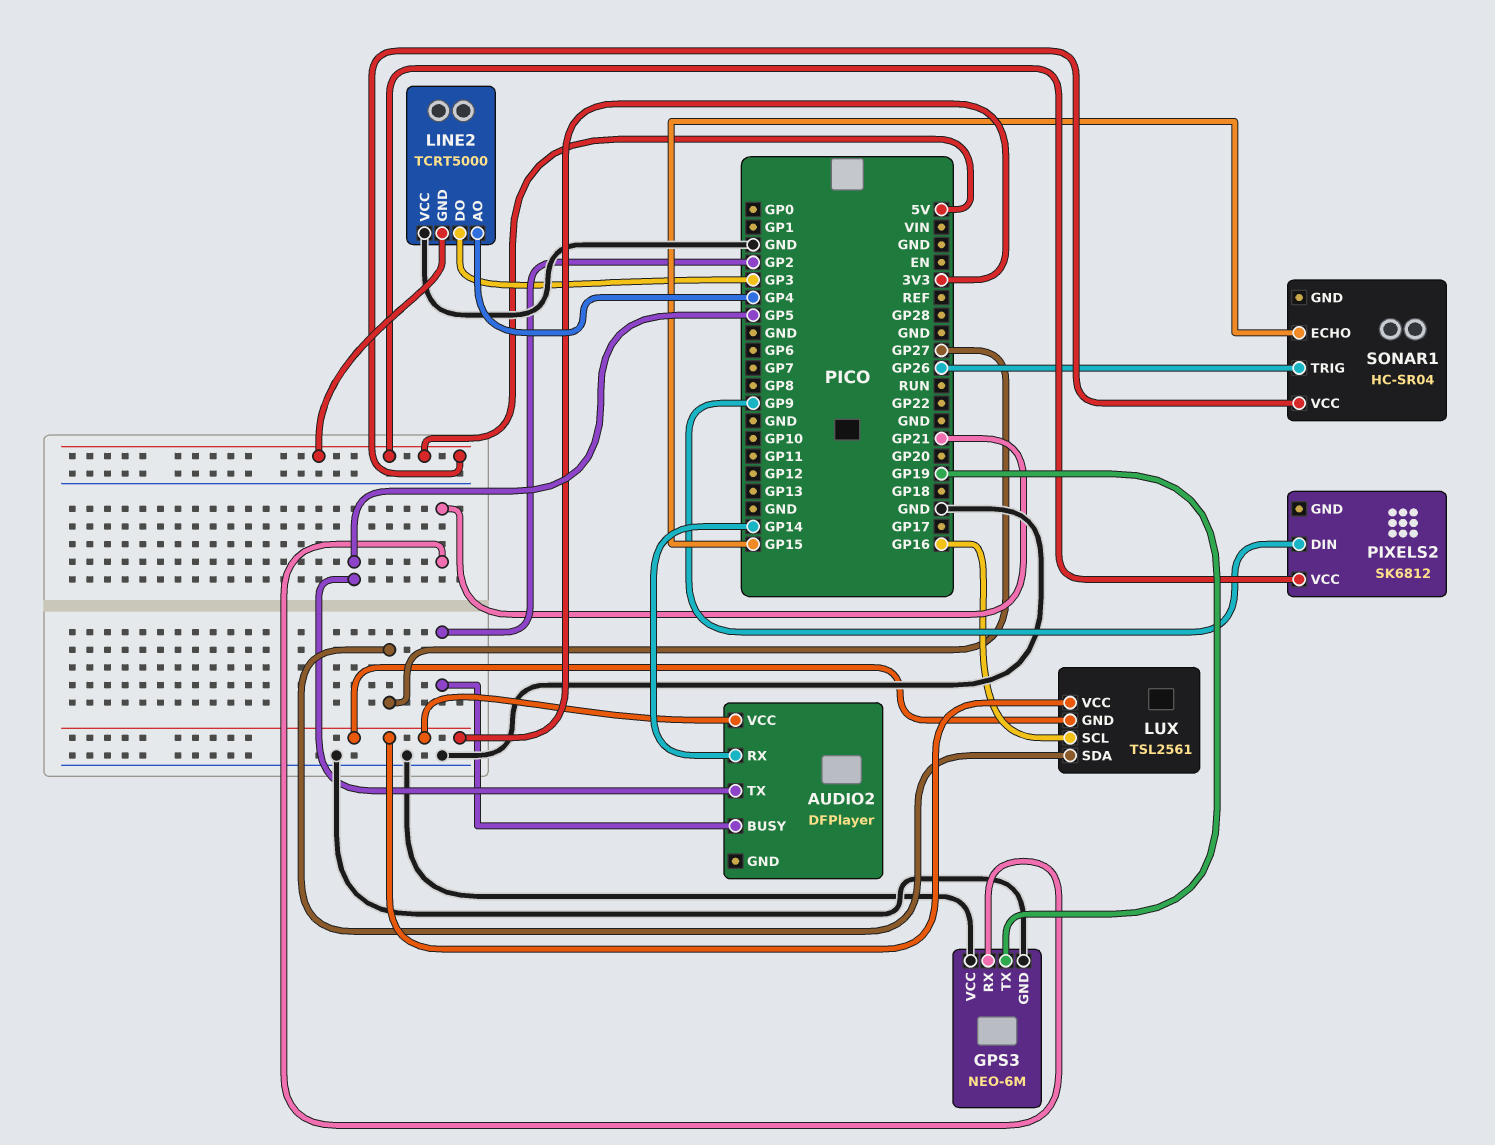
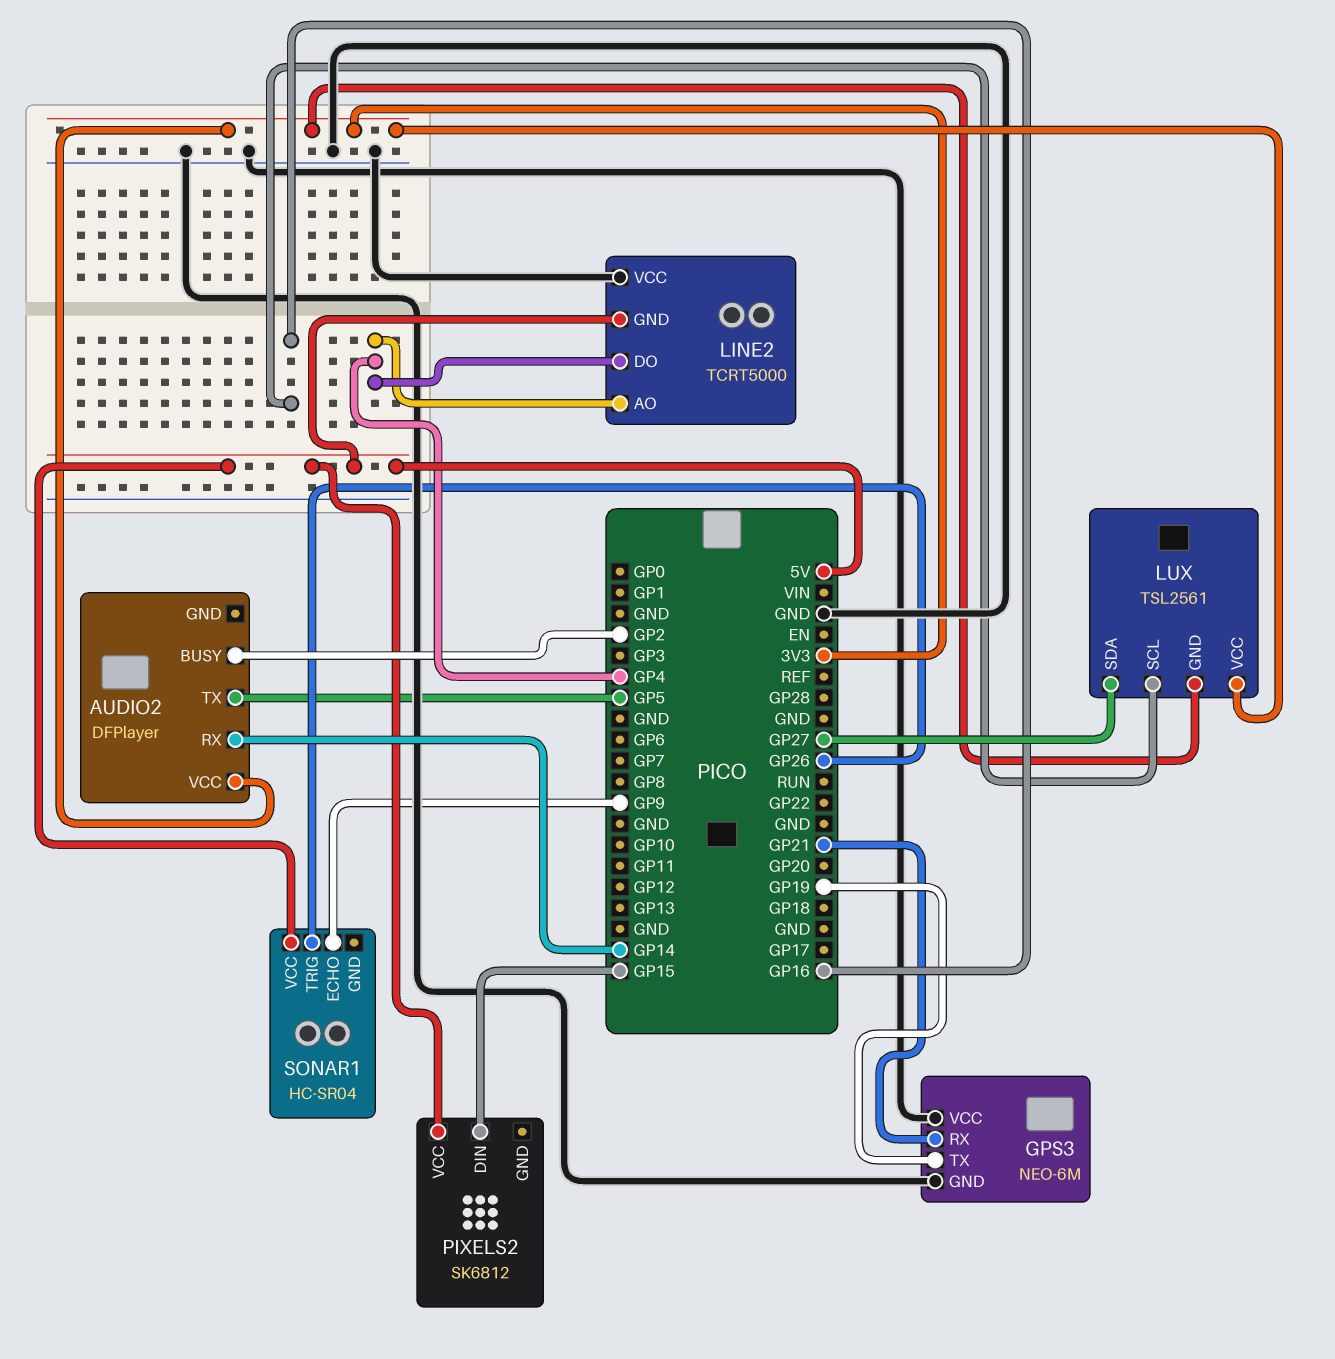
LINE2 pin DO: GP3 -> GP4
PIXELS2 pin DIN: GP9 -> GP15
SONAR1 pin ECHO: GP15 -> GP9

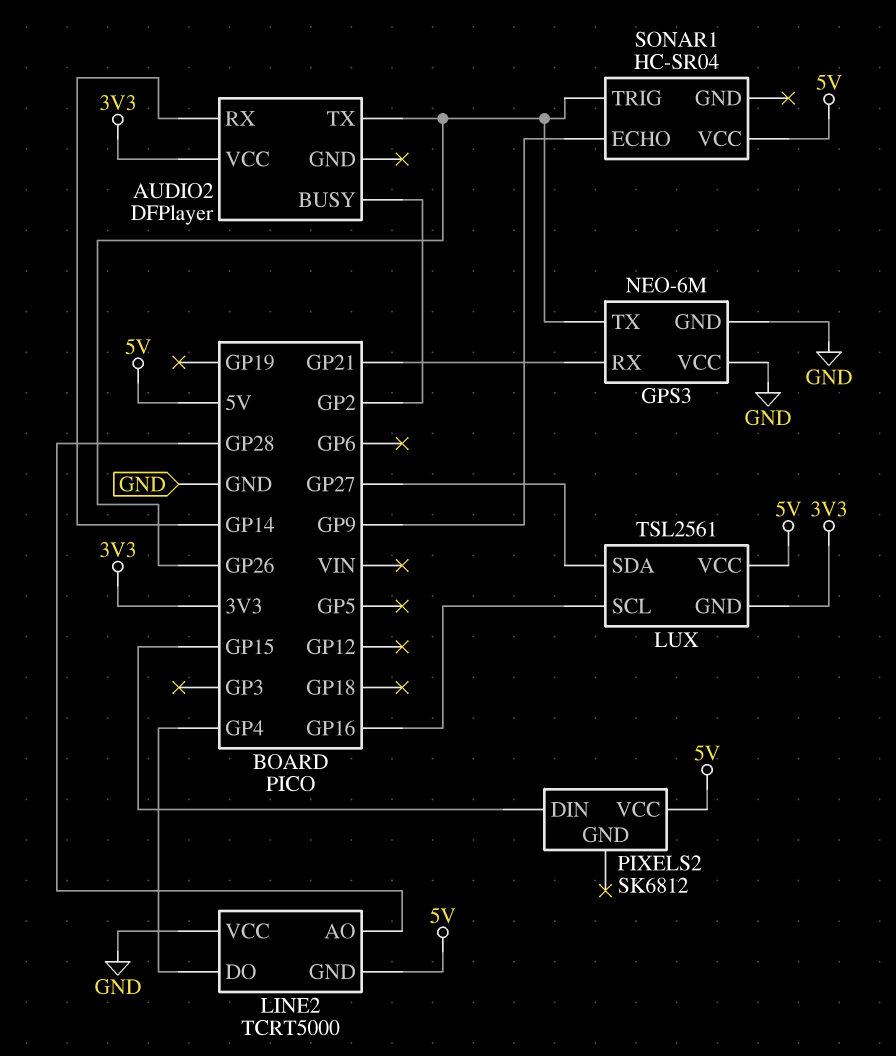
AUDIO2 pin TX: GP5 -> GP26
GPS3 pin TX: GP19 -> GP26
LINE2 pin AO: GP4 -> GP28
LUX pin VCC: 3V3 -> 5V

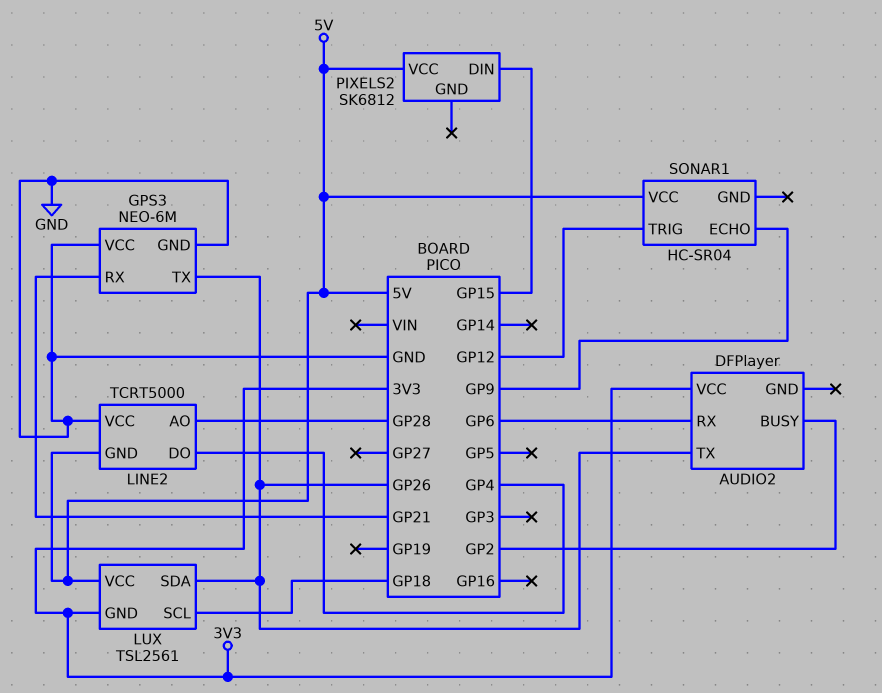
AUDIO2 pin RX: GP14 -> GP6
LUX pin SCL: GP16 -> GP18
LUX pin SDA: GP27 -> GP26
SONAR1 pin TRIG: GP26 -> GP12

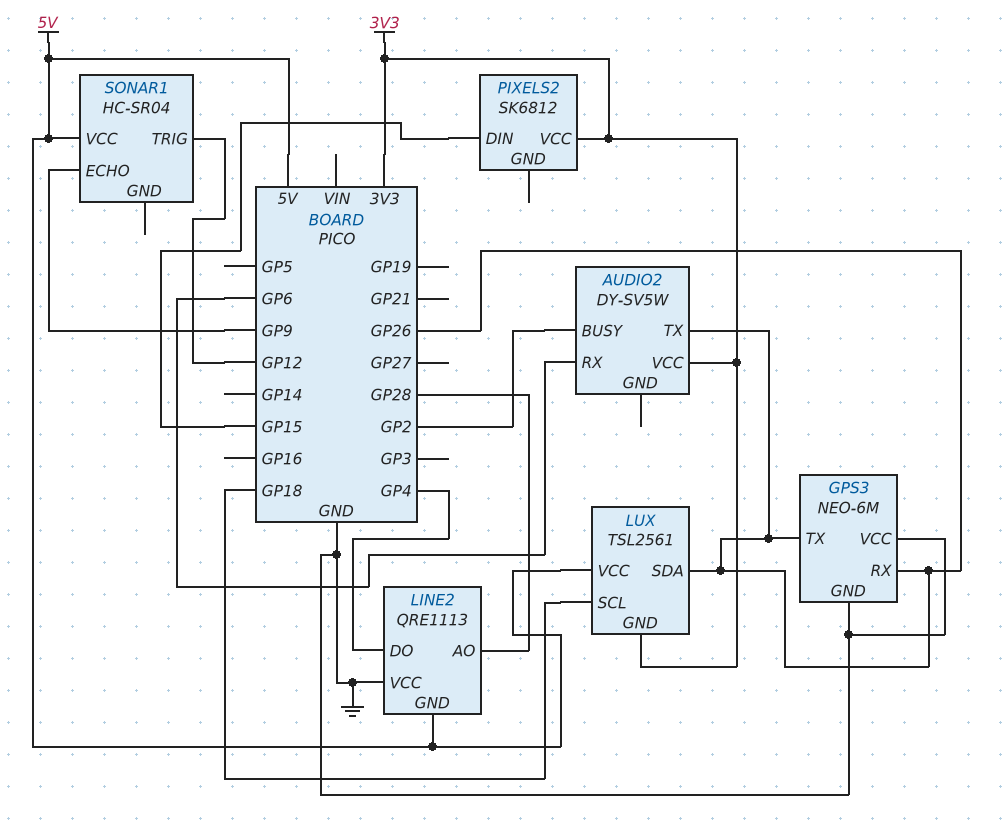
AUDIO2: DFPlayer -> DY-SV5W
GPS3 pin RX: GP21 -> GP26
LINE2: TCRT5000 -> QRE1113
PIXELS2 pin VCC: 5V -> 3V3

